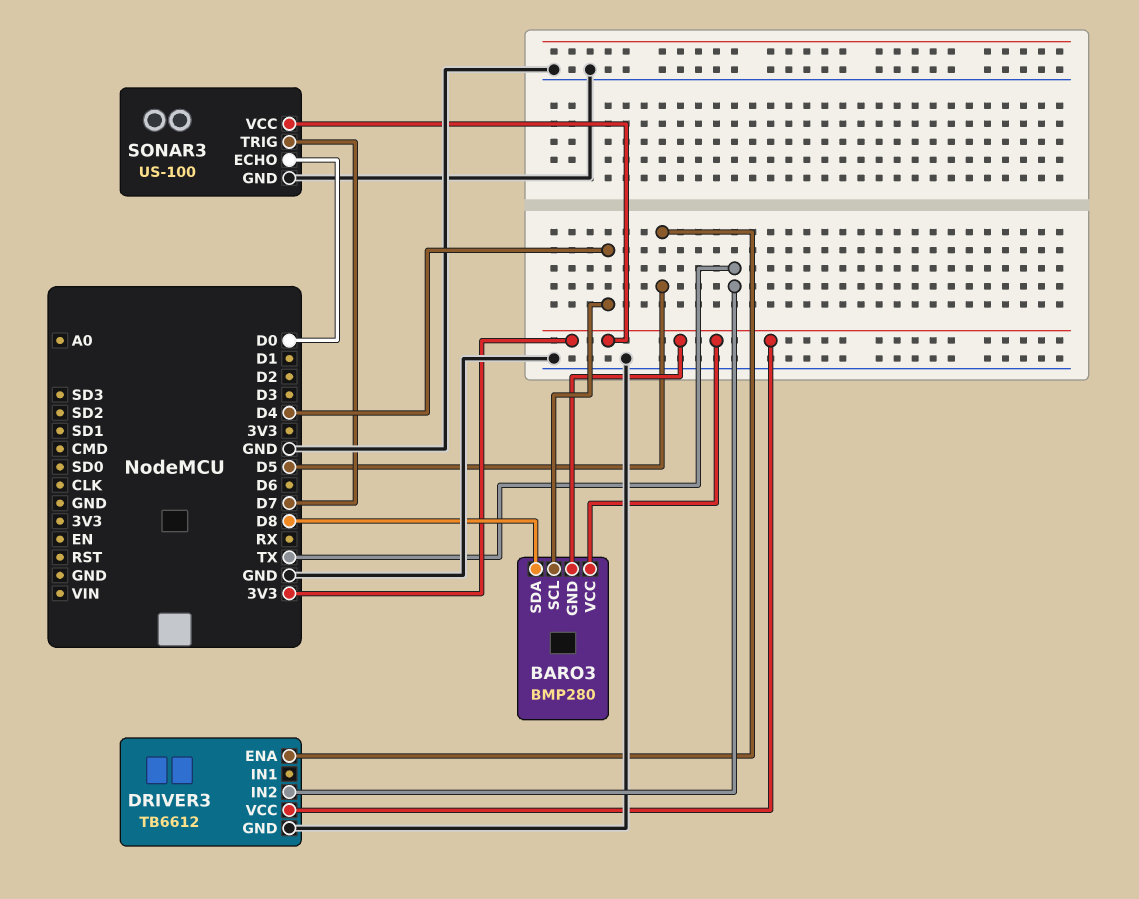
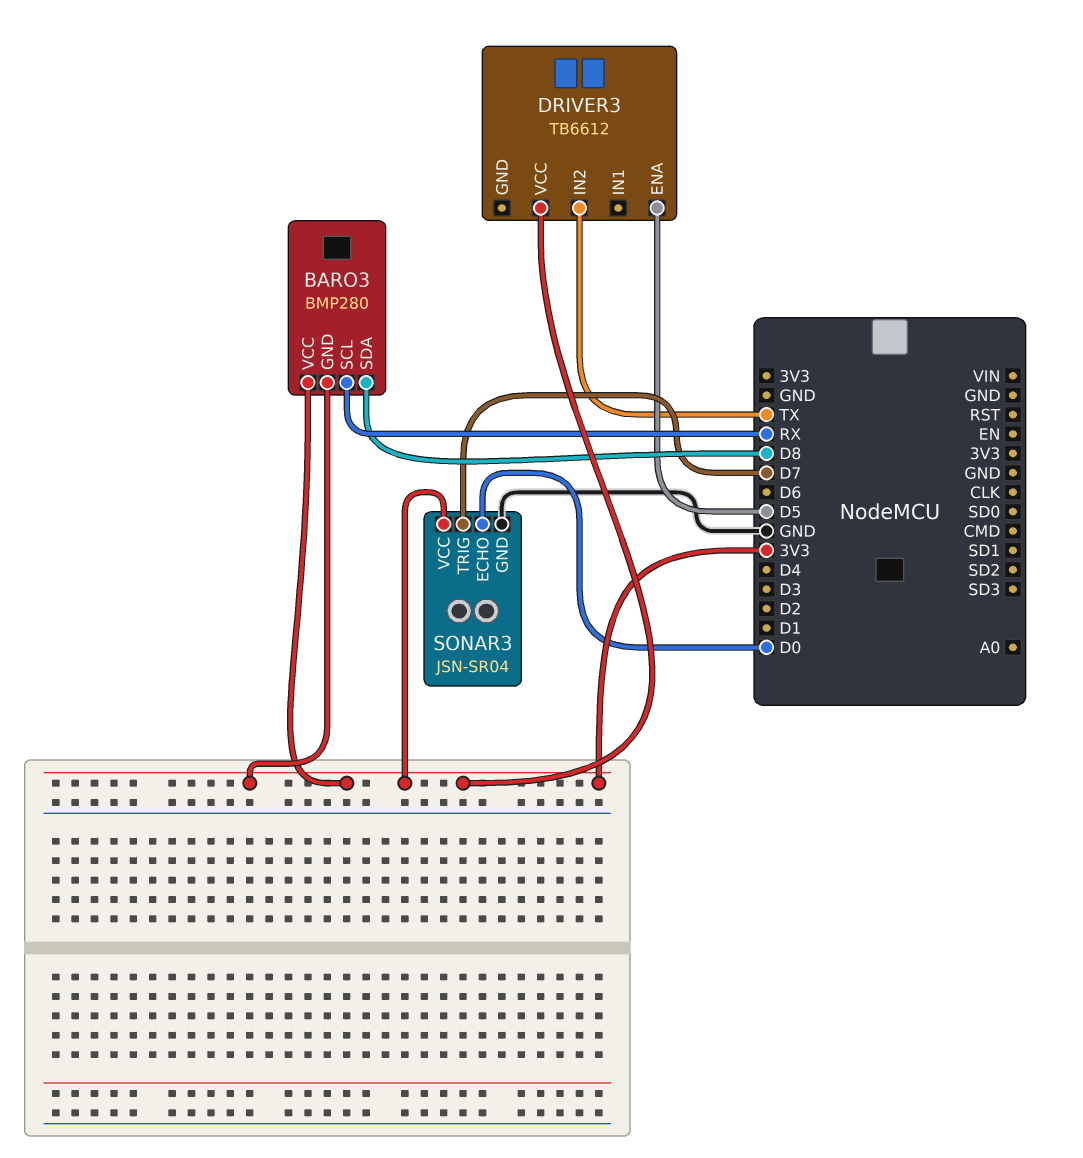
BARO3 pin SCL: D4 -> RX
DRIVER3 pin GND: GND -> none
SONAR3: US-100 -> JSN-SR04

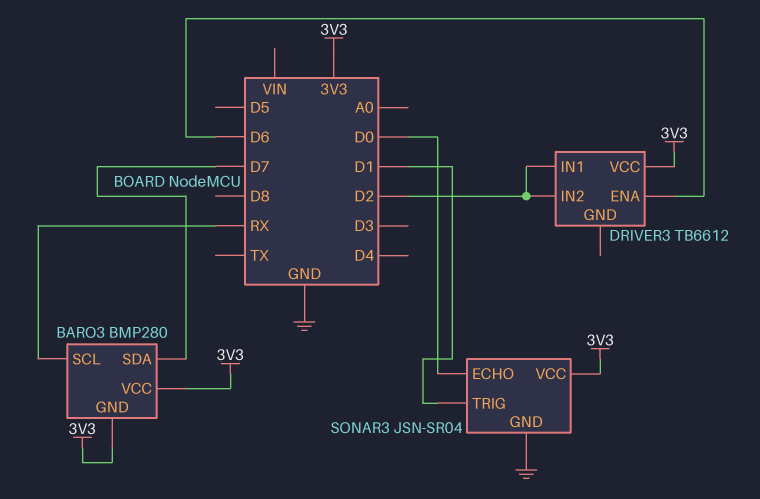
BARO3 pin SDA: D8 -> D7
DRIVER3 pin ENA: D5 -> D6
DRIVER3 pin IN1: none -> D2
DRIVER3 pin IN2: TX -> D2
SONAR3 pin TRIG: D7 -> D1

